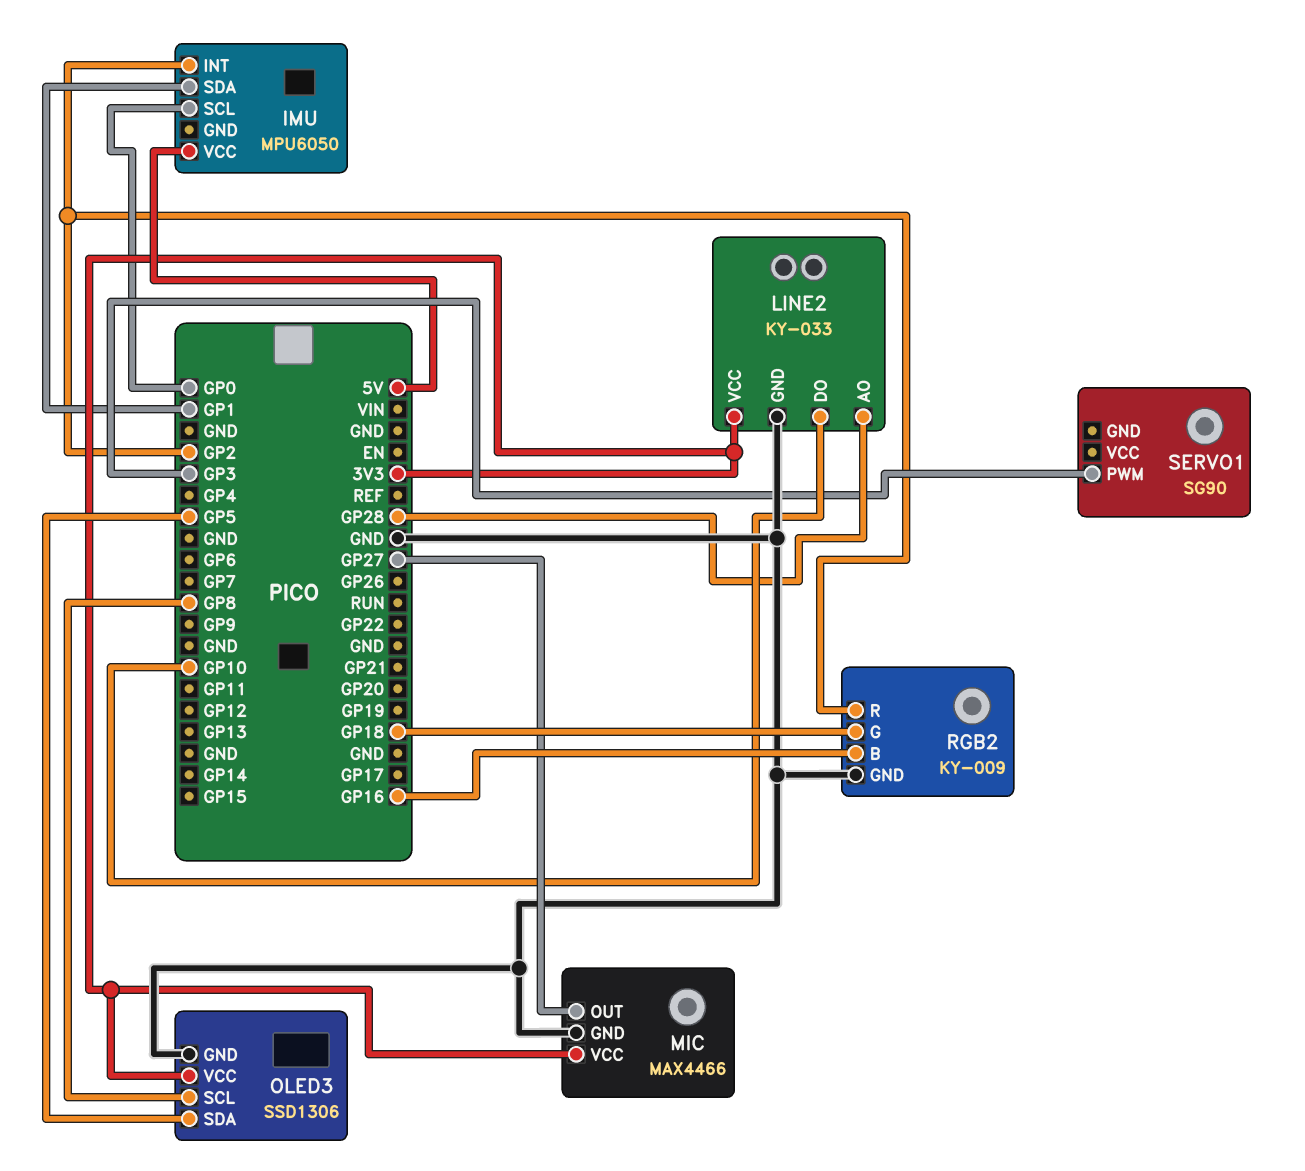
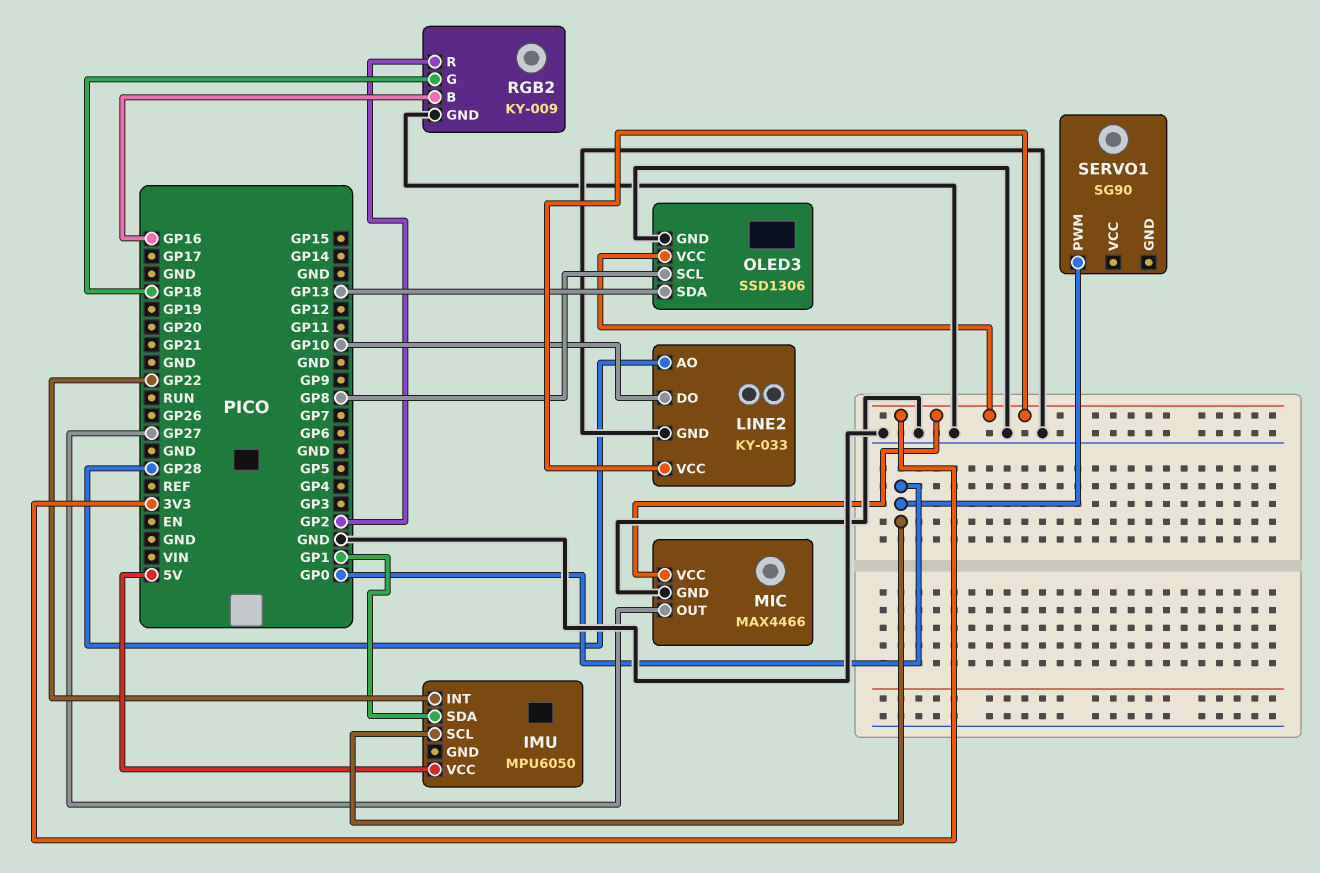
IMU pin INT: GP2 -> GP22
OLED3 pin SDA: GP5 -> GP13
SERVO1 pin PWM: GP3 -> GP0

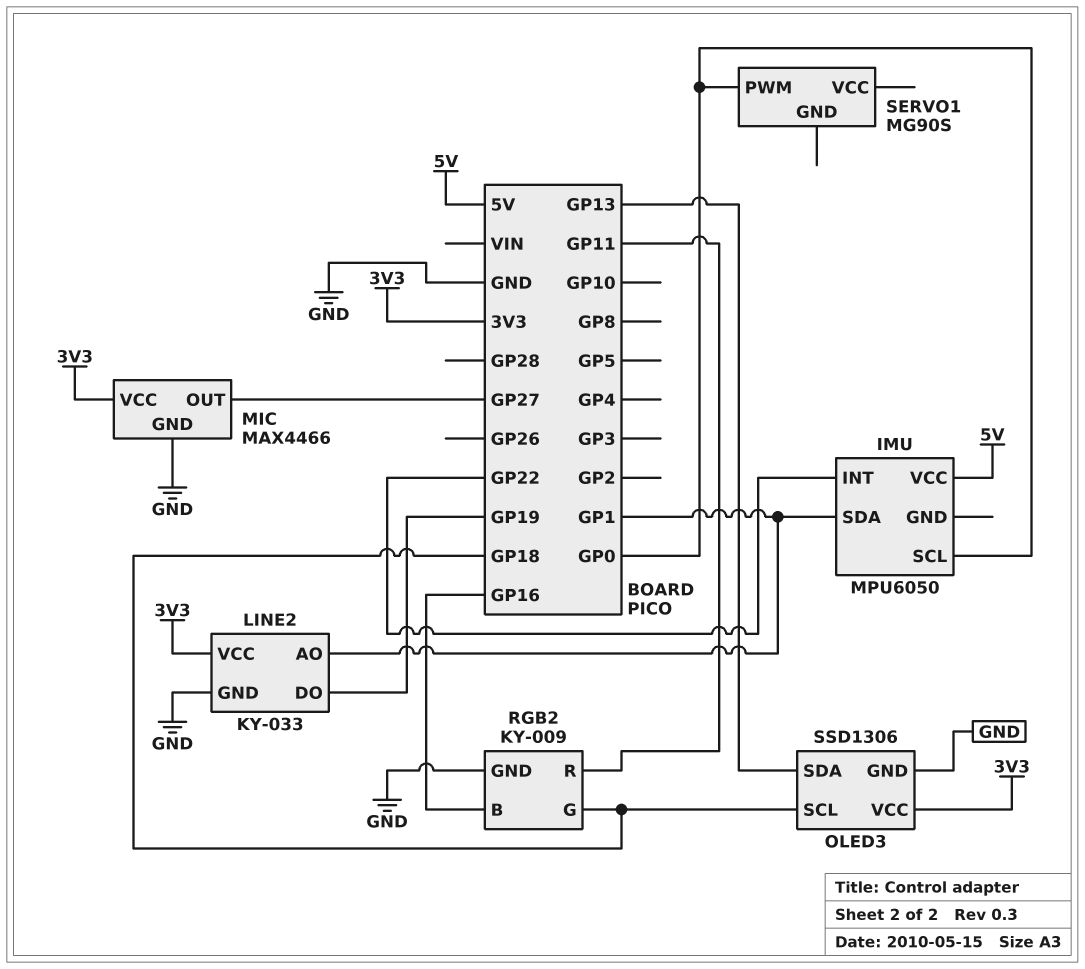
LINE2 pin AO: GP28 -> GP1
LINE2 pin DO: GP10 -> GP19
OLED3 pin SCL: GP8 -> GP18
RGB2 pin R: GP2 -> GP11
SERVO1: SG90 -> MG90S

